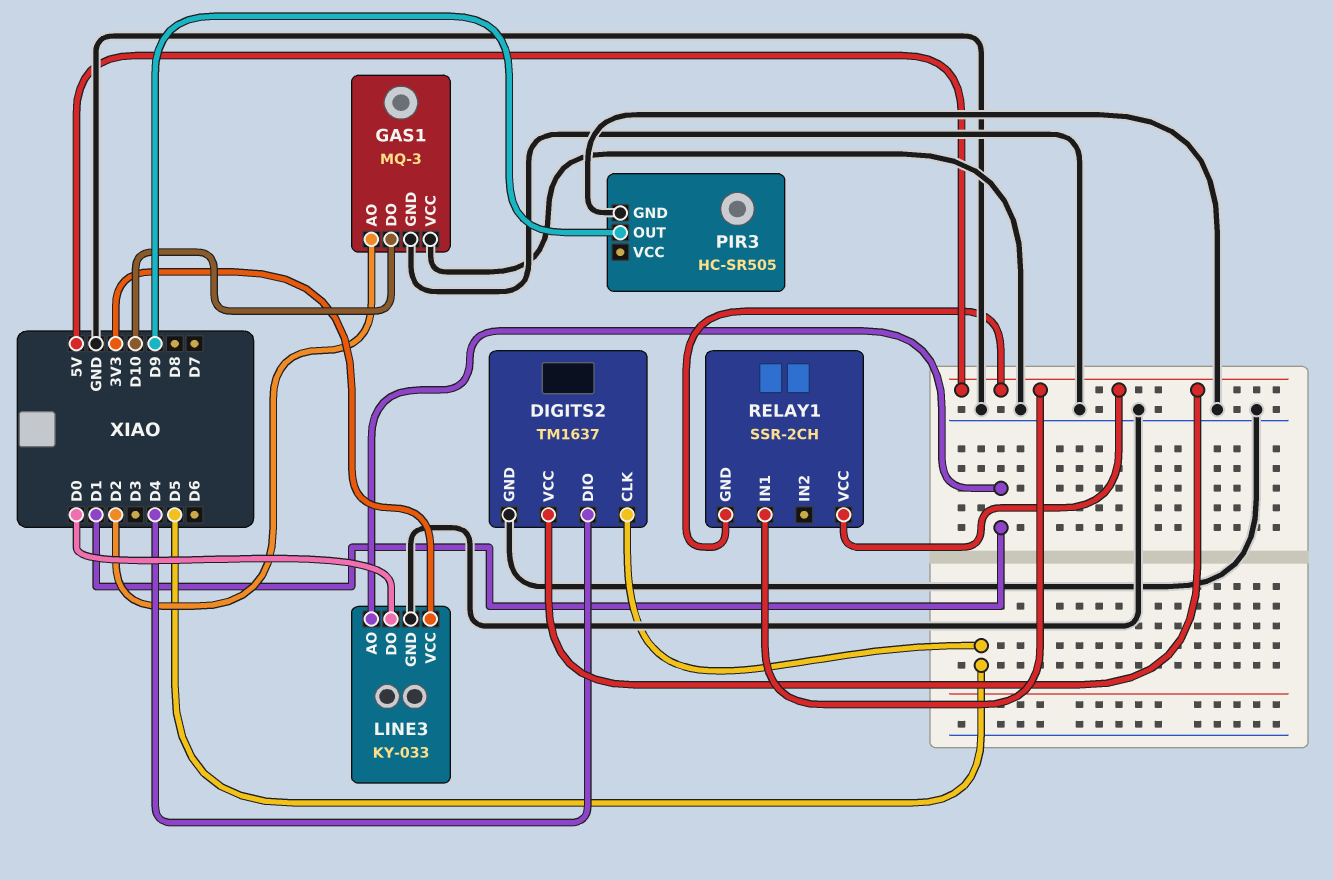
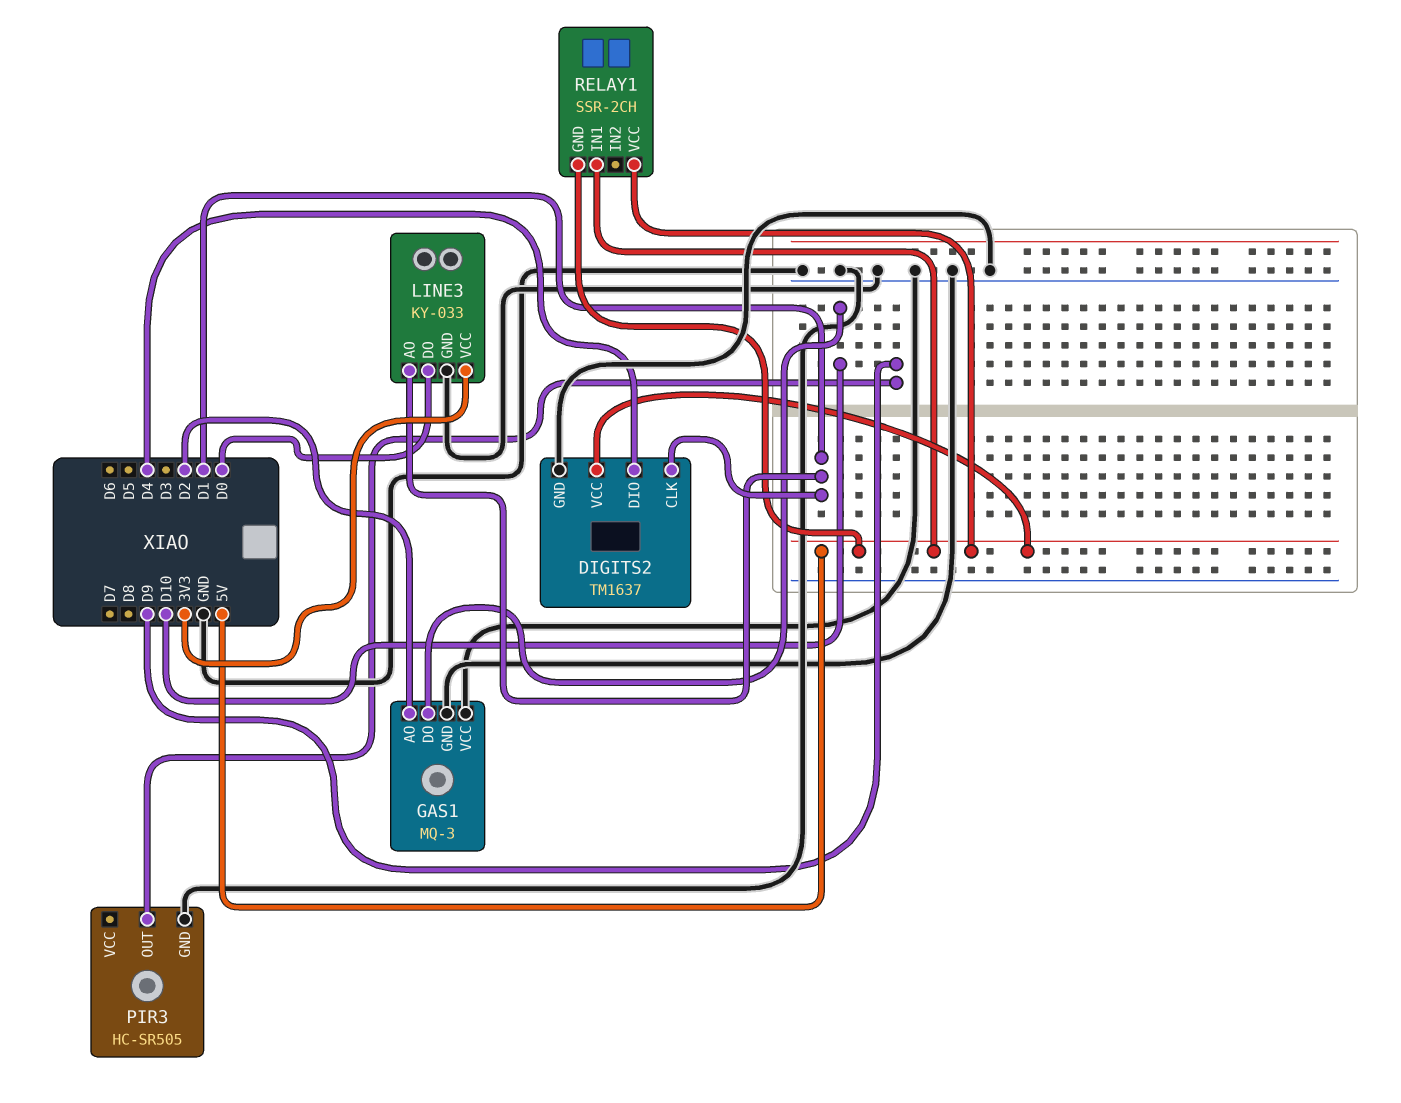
DIGITS2 pin CLK: D5 -> D1

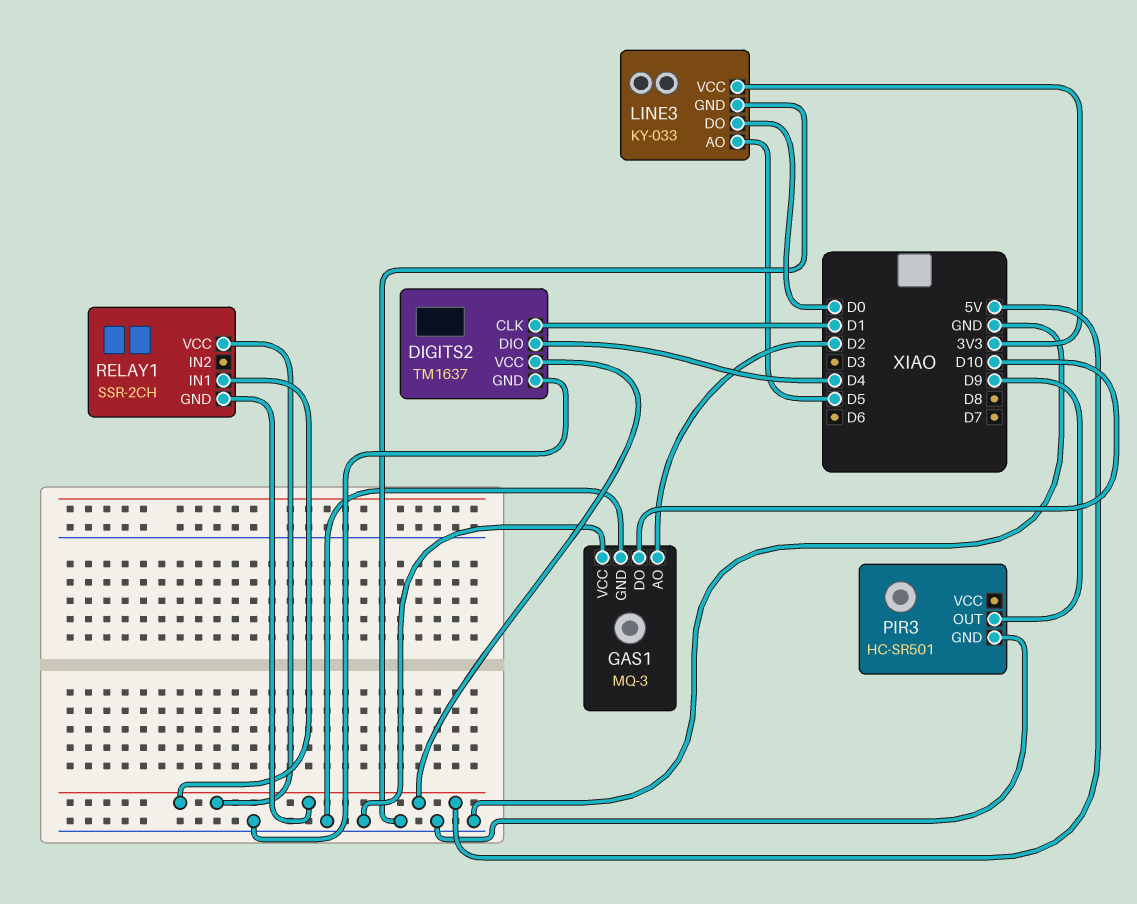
LINE3 pin AO: D1 -> D5
PIR3: HC-SR505 -> HC-SR501

